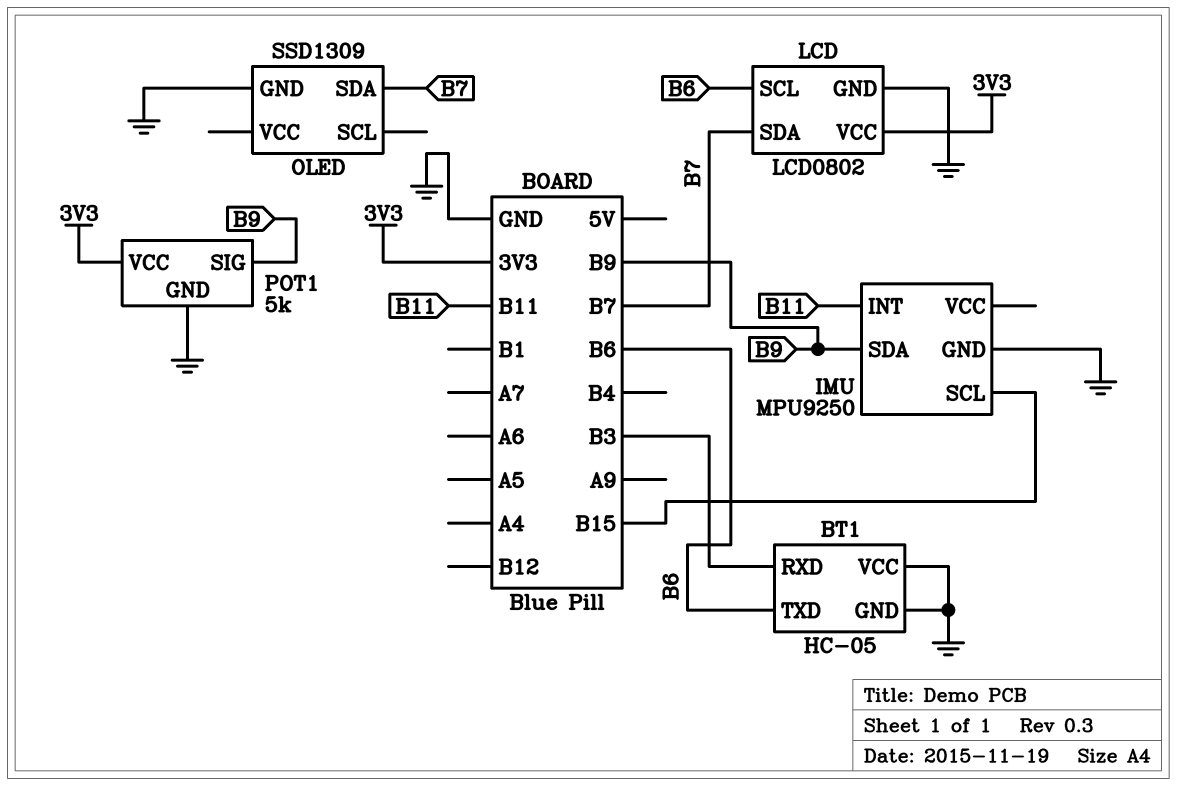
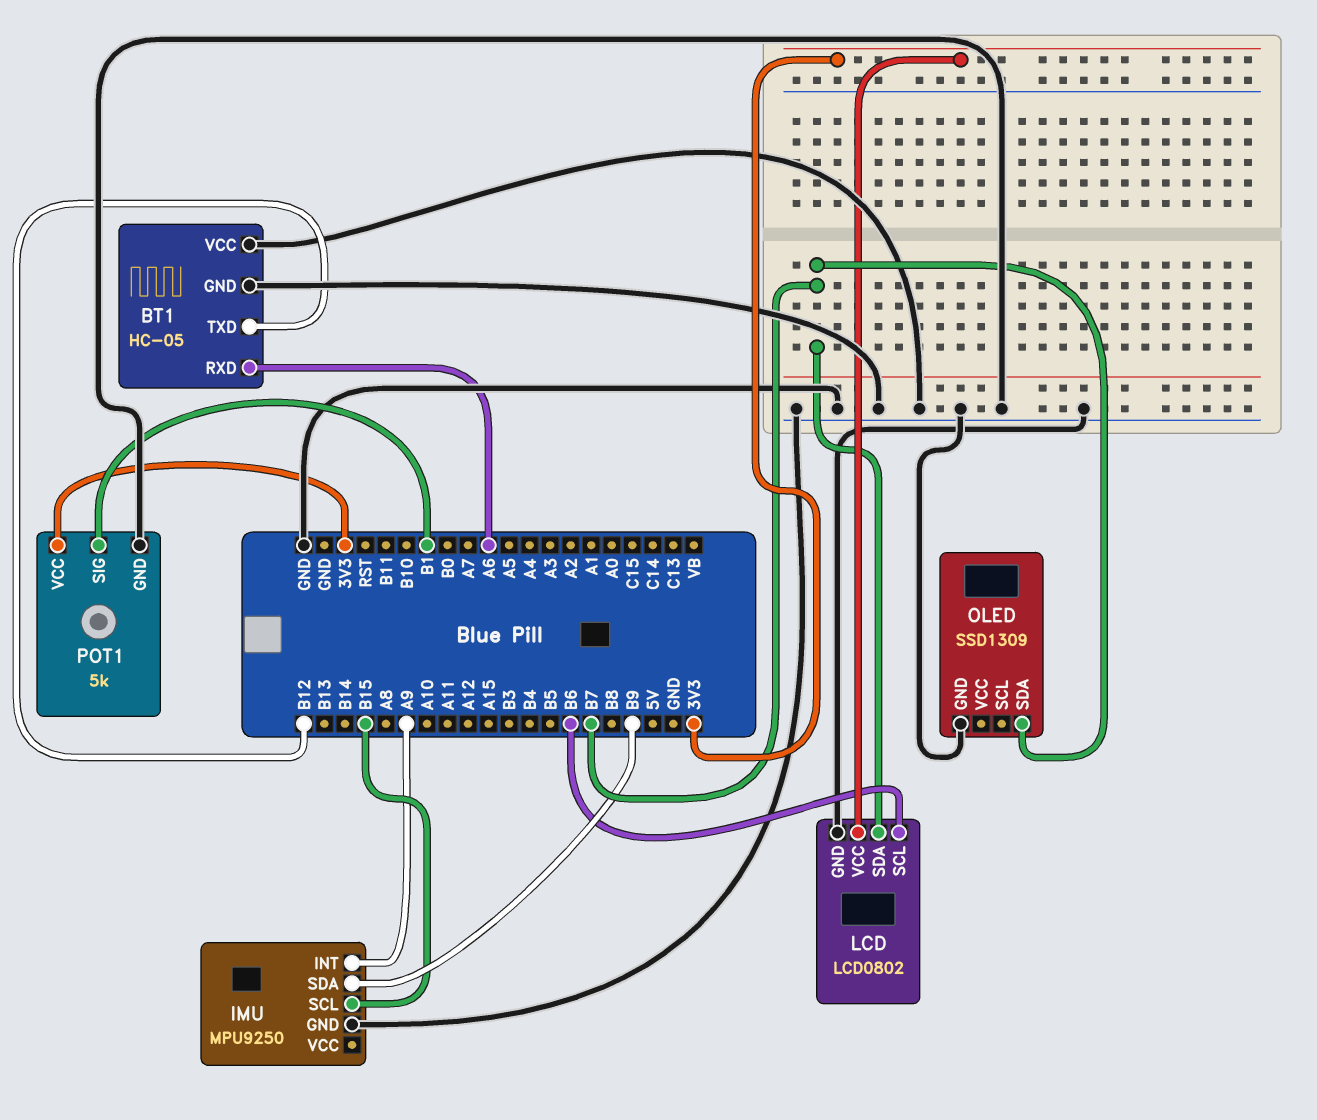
BT1 pin RXD: B3 -> A6
BT1 pin TXD: B6 -> B12
IMU pin INT: B11 -> A9
POT1 pin SIG: B9 -> B1

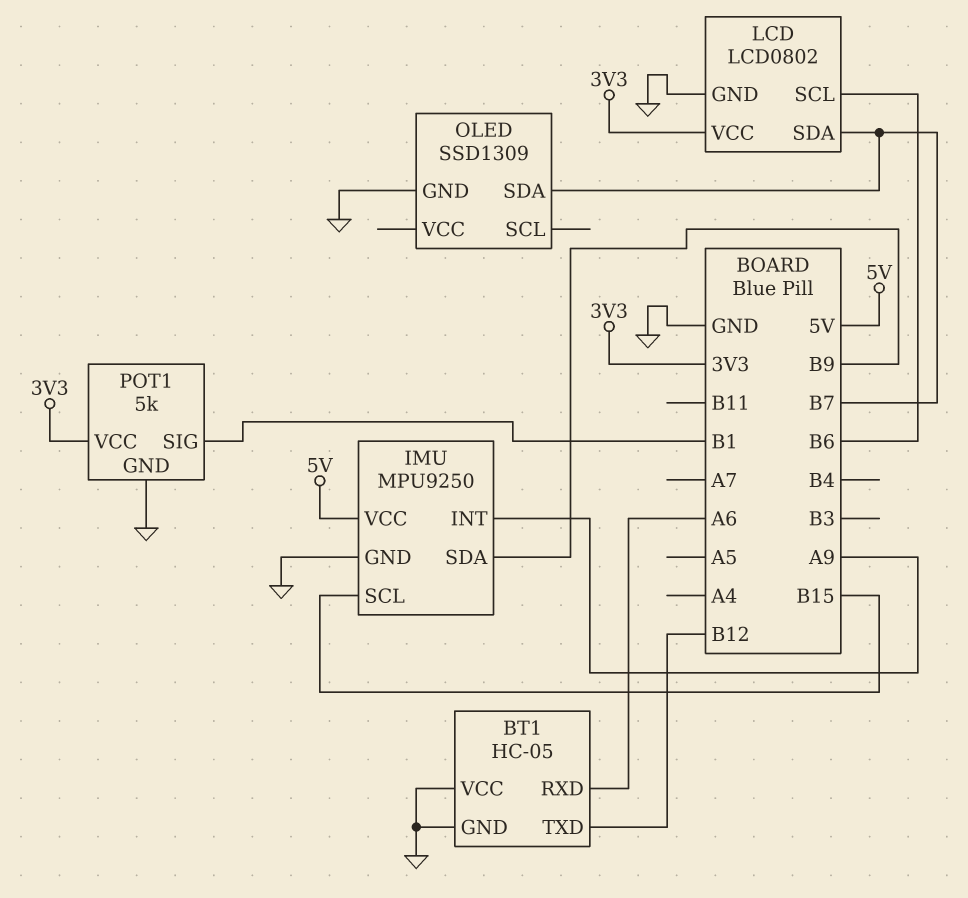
IMU pin VCC: none -> 5V

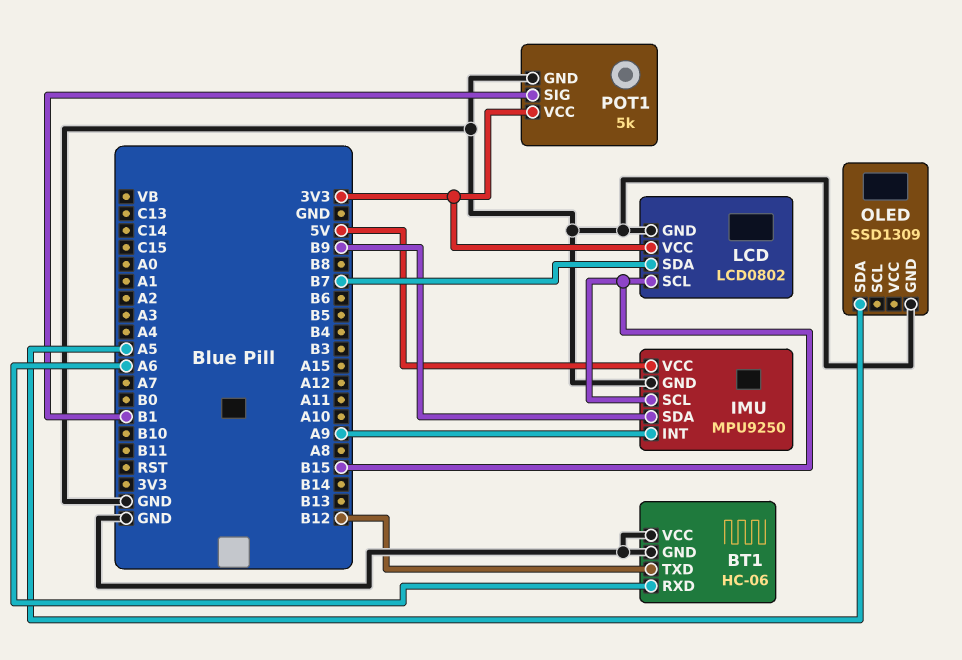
BT1: HC-05 -> HC-06
LCD pin SCL: B6 -> B15
OLED pin SDA: B7 -> A5

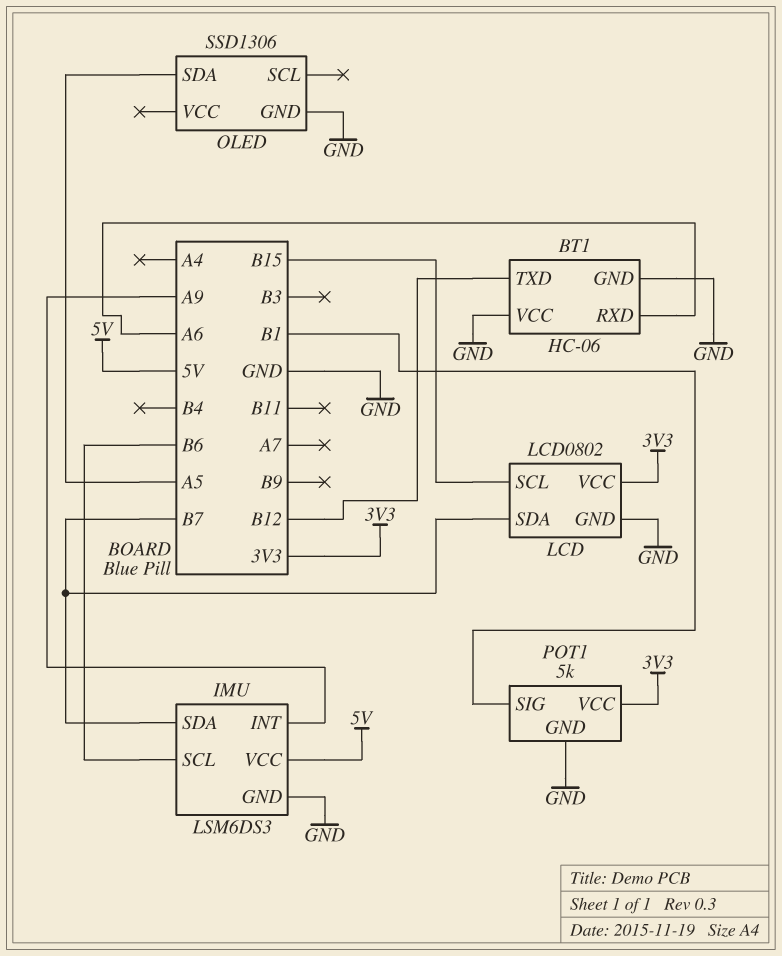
IMU: MPU9250 -> LSM6DS3
IMU pin SCL: B15 -> B6
IMU pin SDA: B9 -> B7
OLED: SSD1309 -> SSD1306

